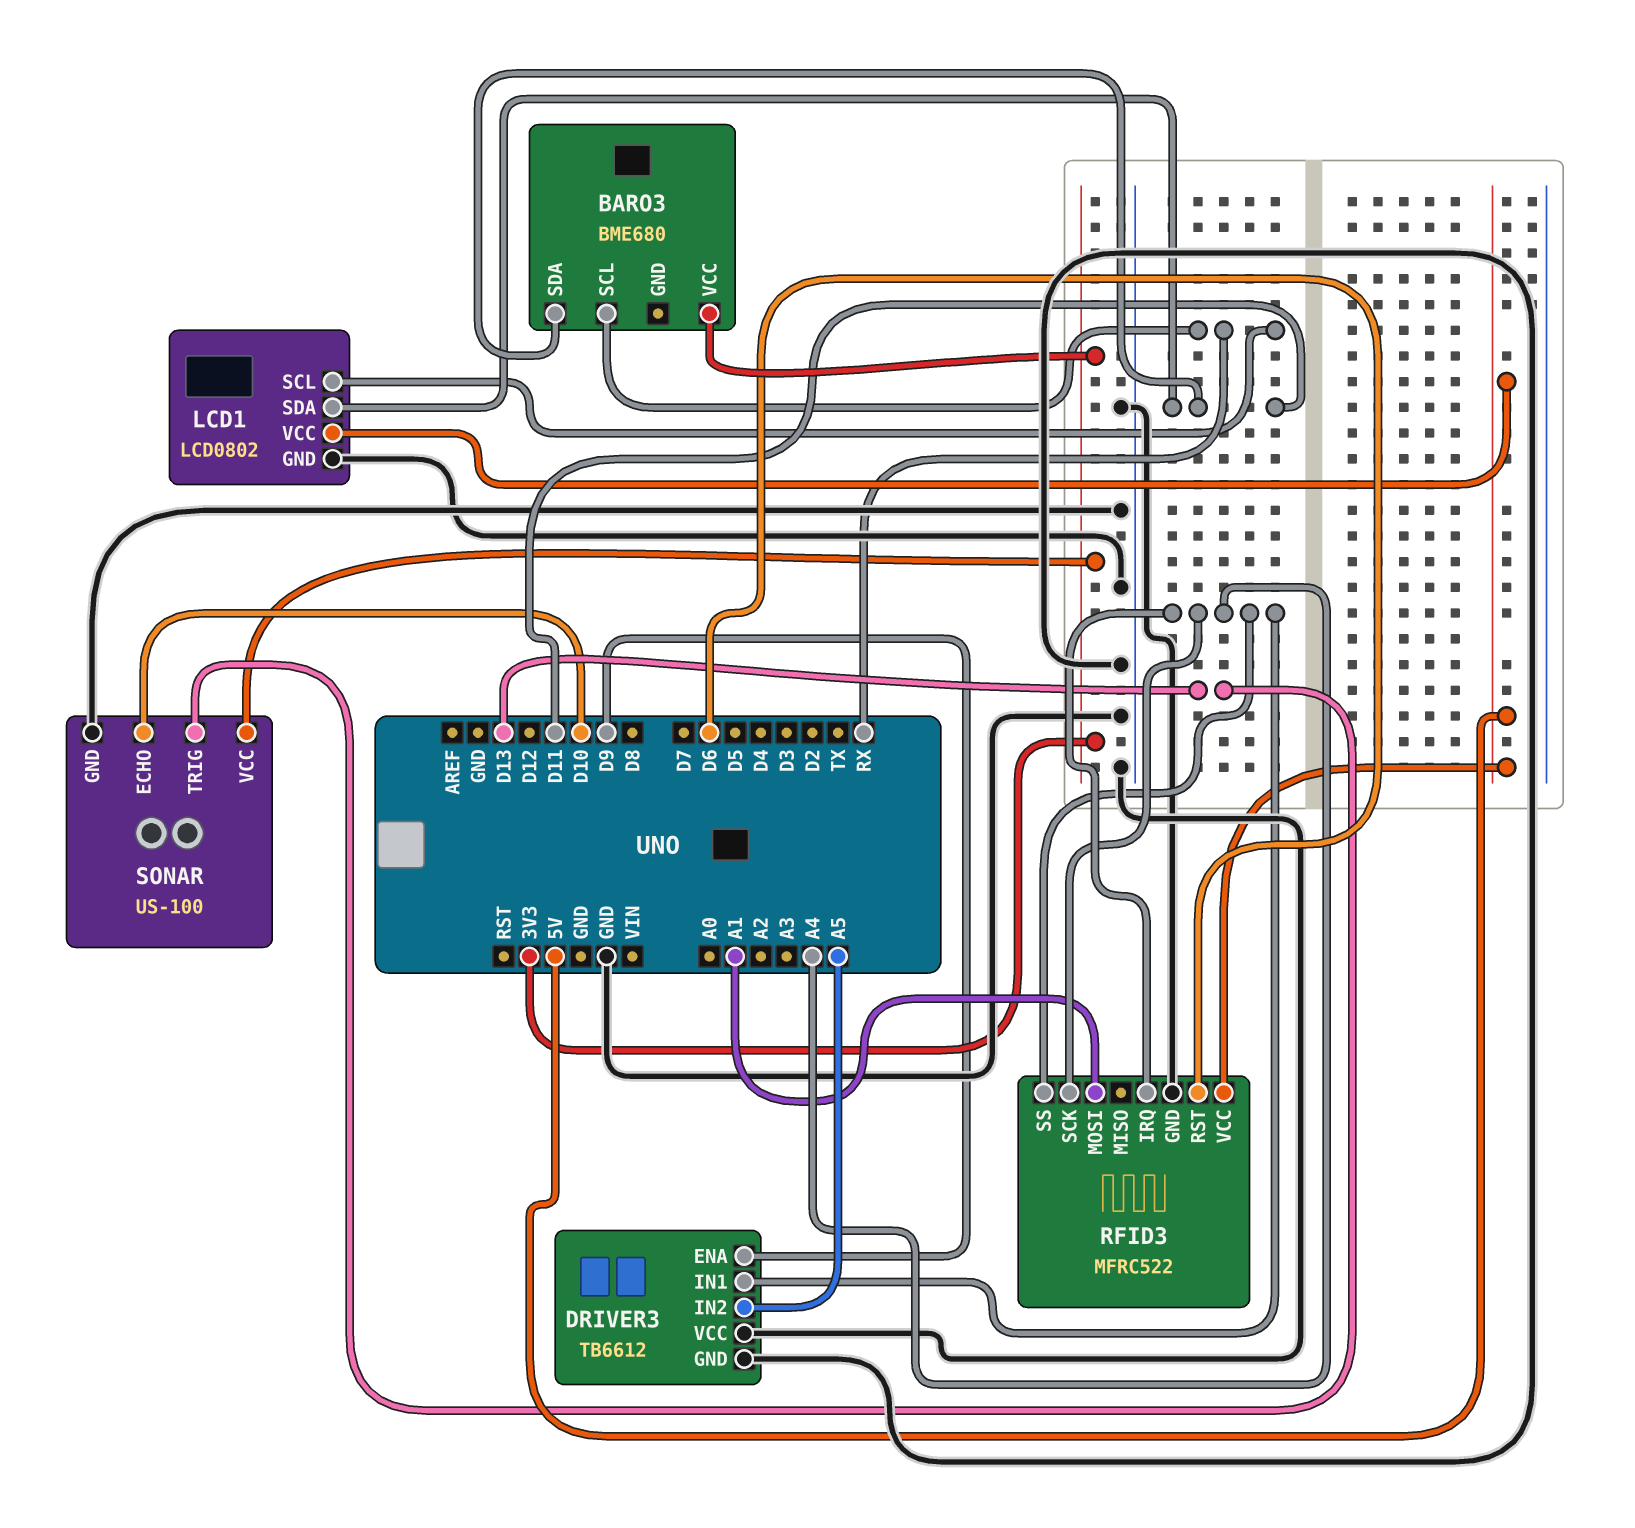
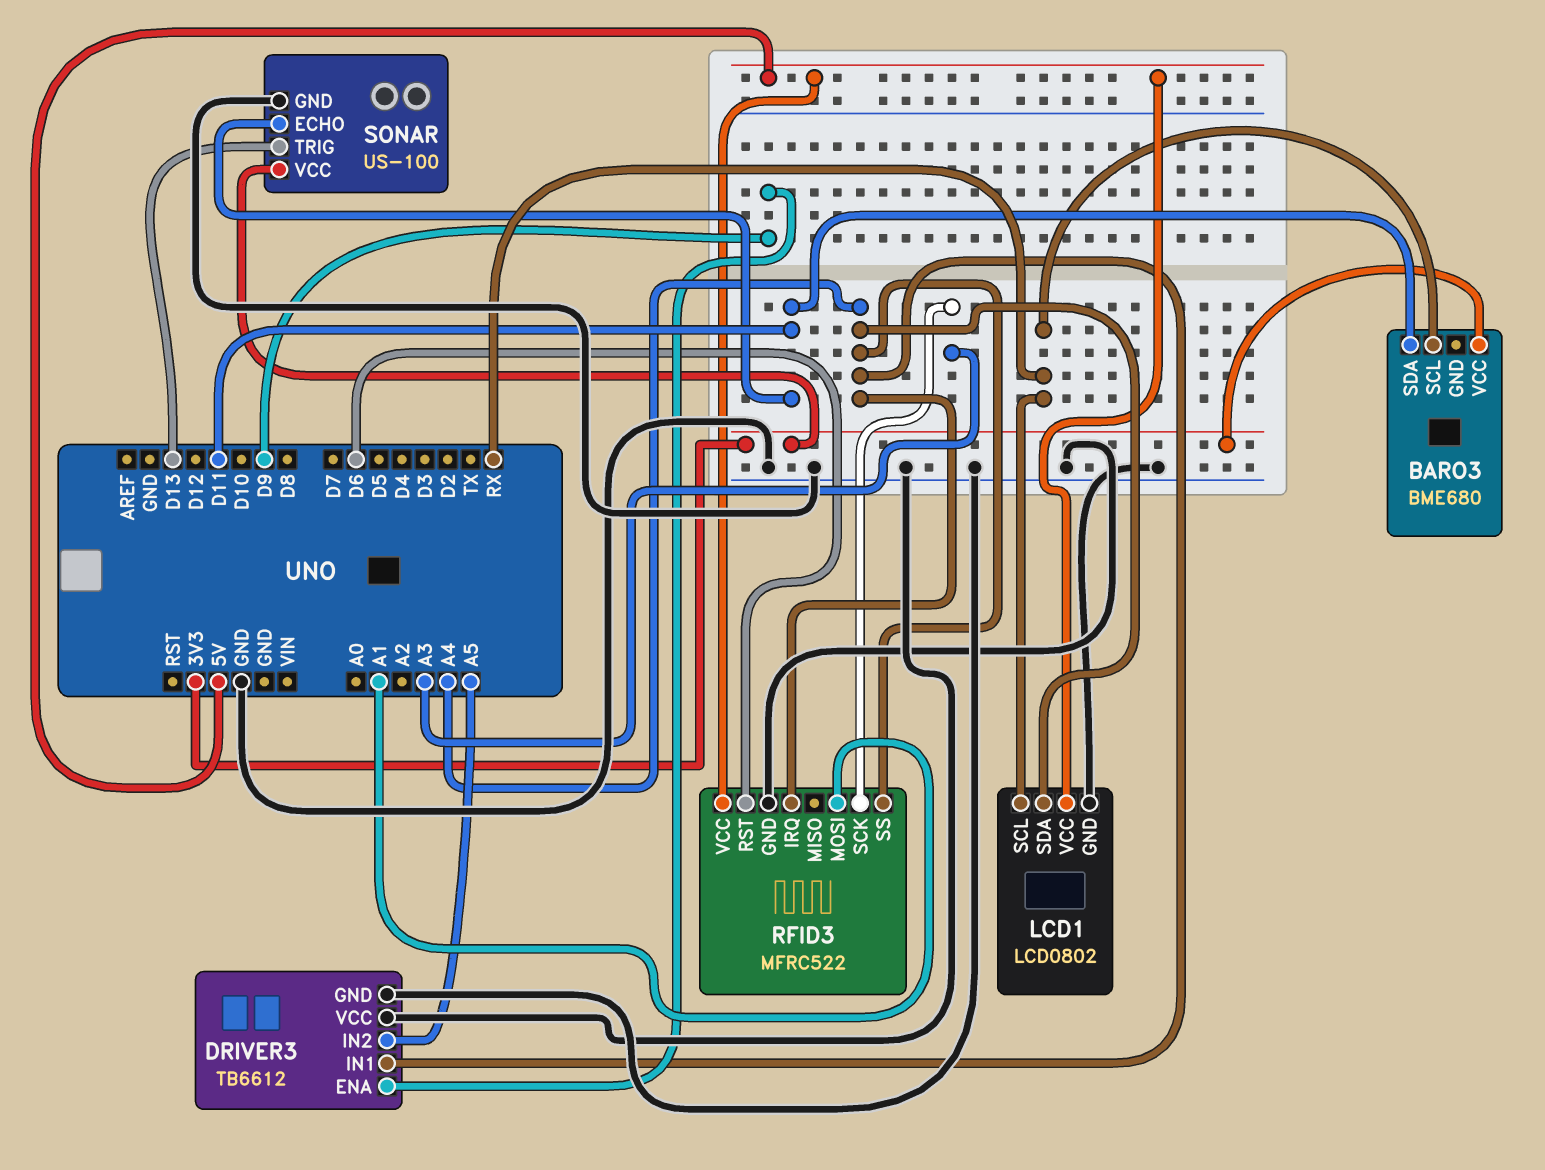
LCD1 pin SDA: D11 -> A4
RFID3 pin SCK: A4 -> A3
SONAR pin ECHO: D10 -> D11

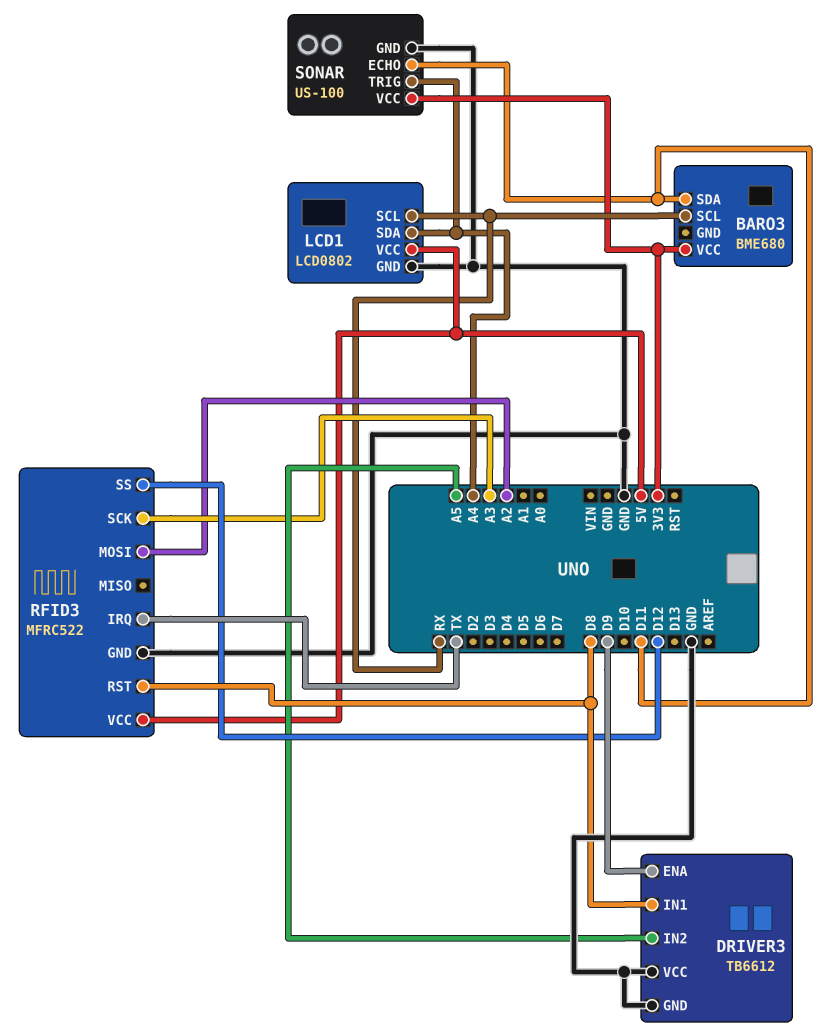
DRIVER3 pin IN1: A4 -> D8
RFID3 pin IRQ: A4 -> TX
RFID3 pin MOSI: A1 -> A2
RFID3 pin RST: D6 -> D8
RFID3 pin SS: A4 -> D12
SONAR pin TRIG: D13 -> A4

